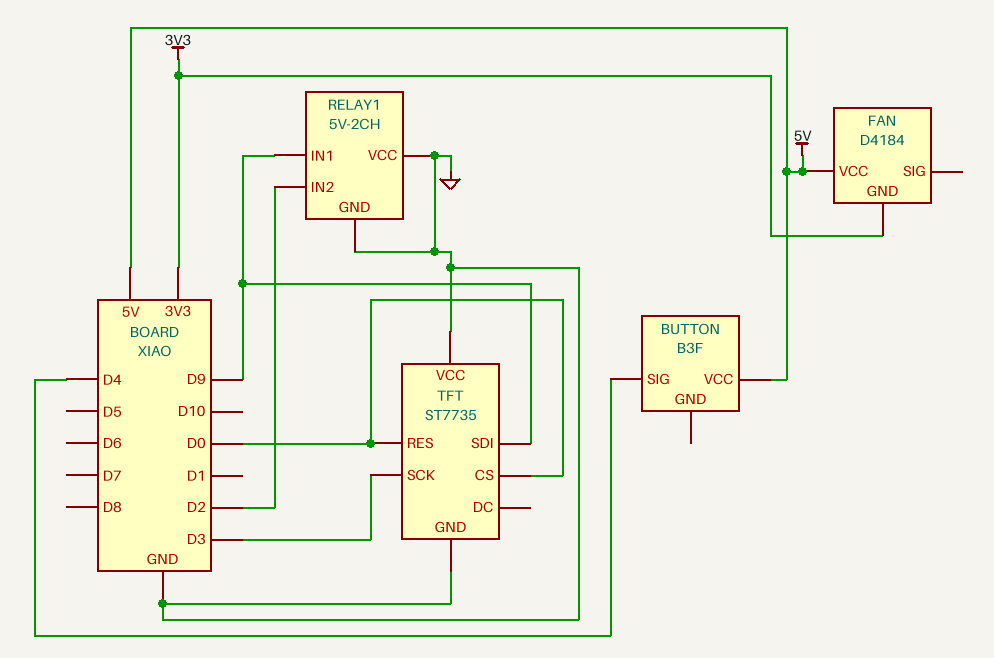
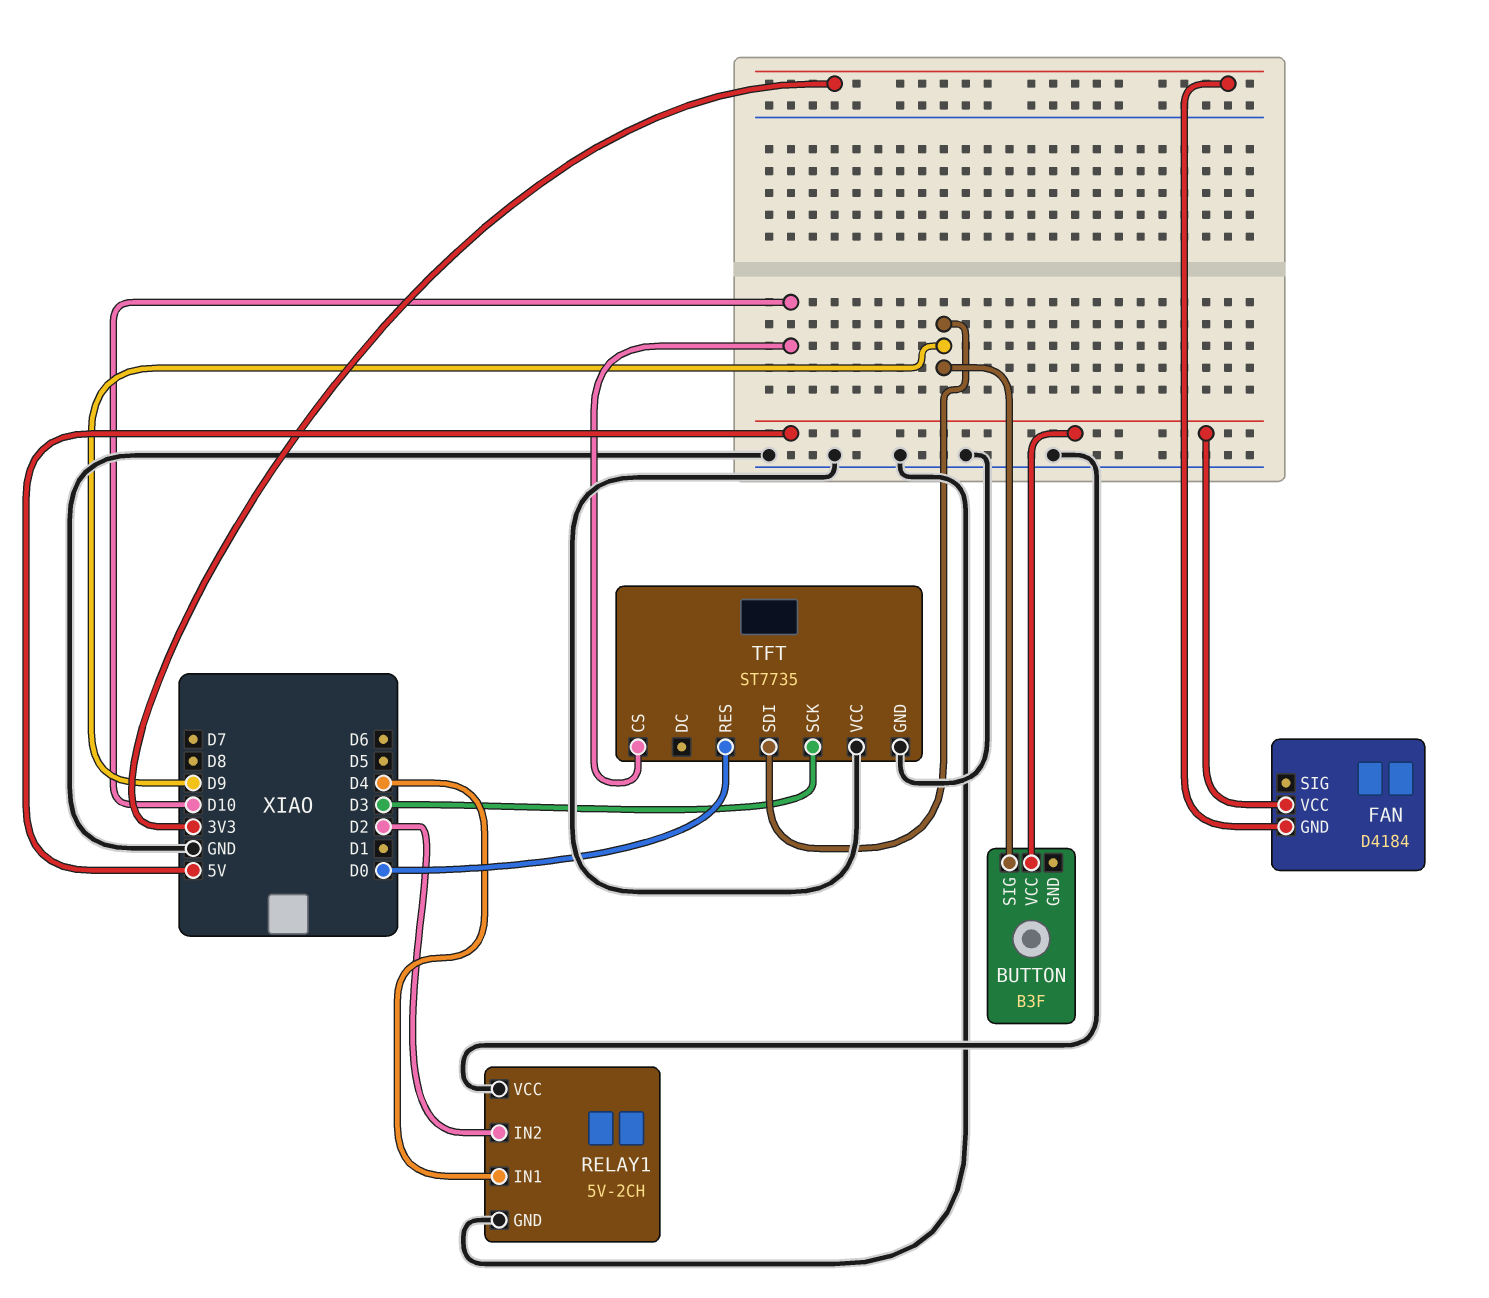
BUTTON pin SIG: D4 -> D9
RELAY1 pin IN1: D9 -> D4
TFT pin CS: D0 -> D10

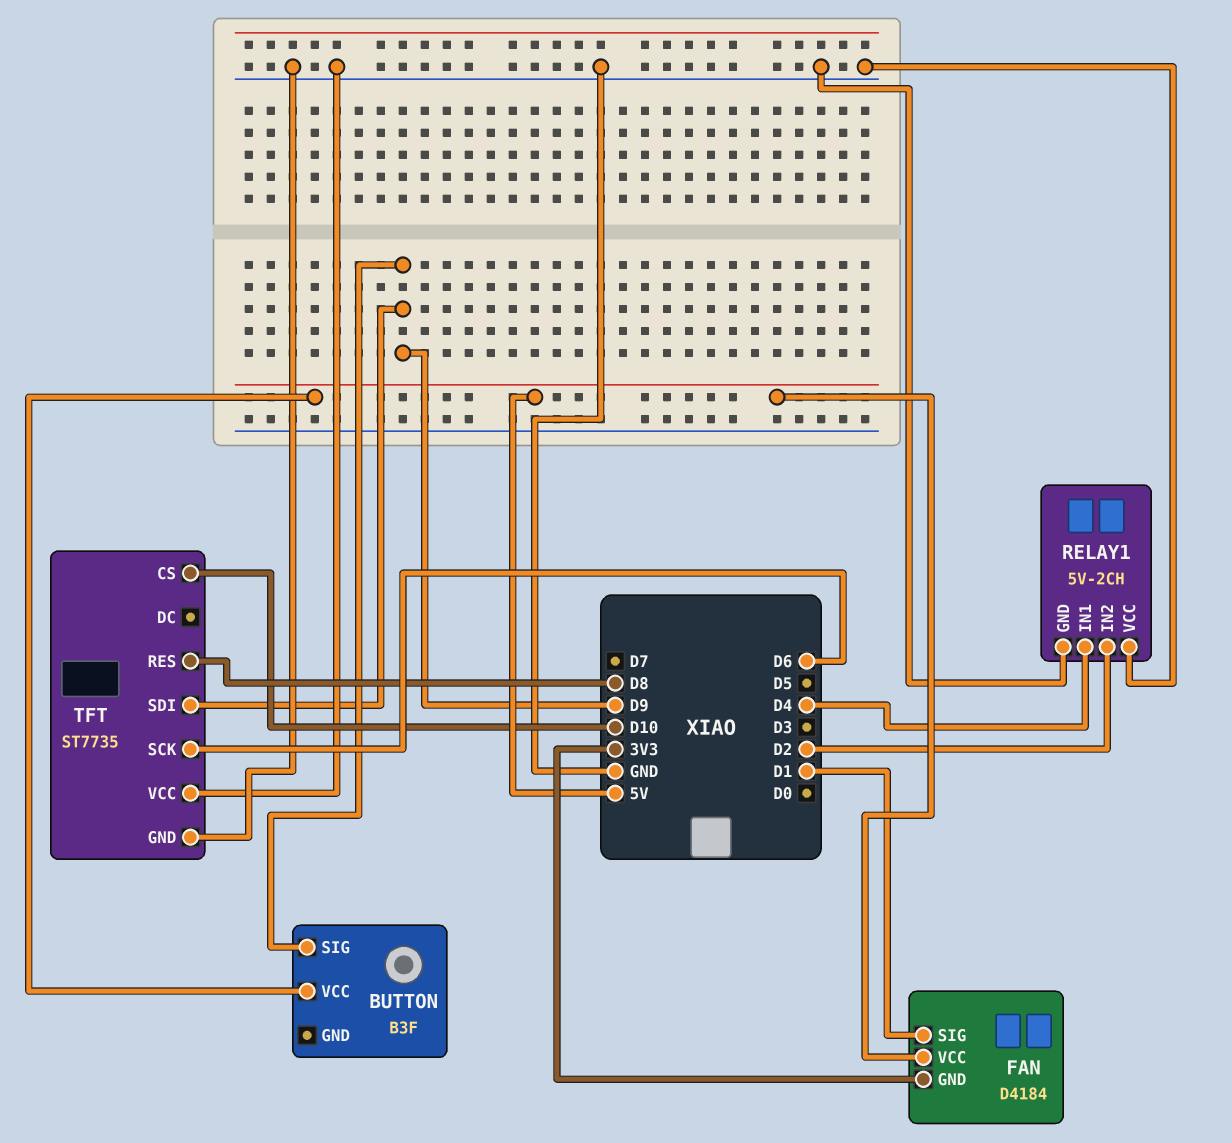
FAN pin SIG: none -> D1
TFT pin RES: D0 -> D8
TFT pin SCK: D3 -> D6

